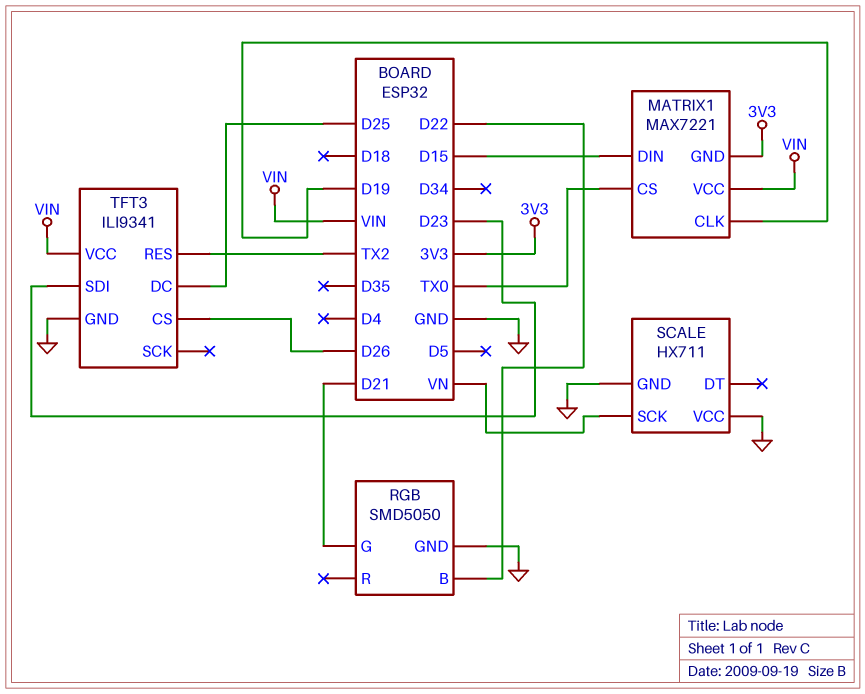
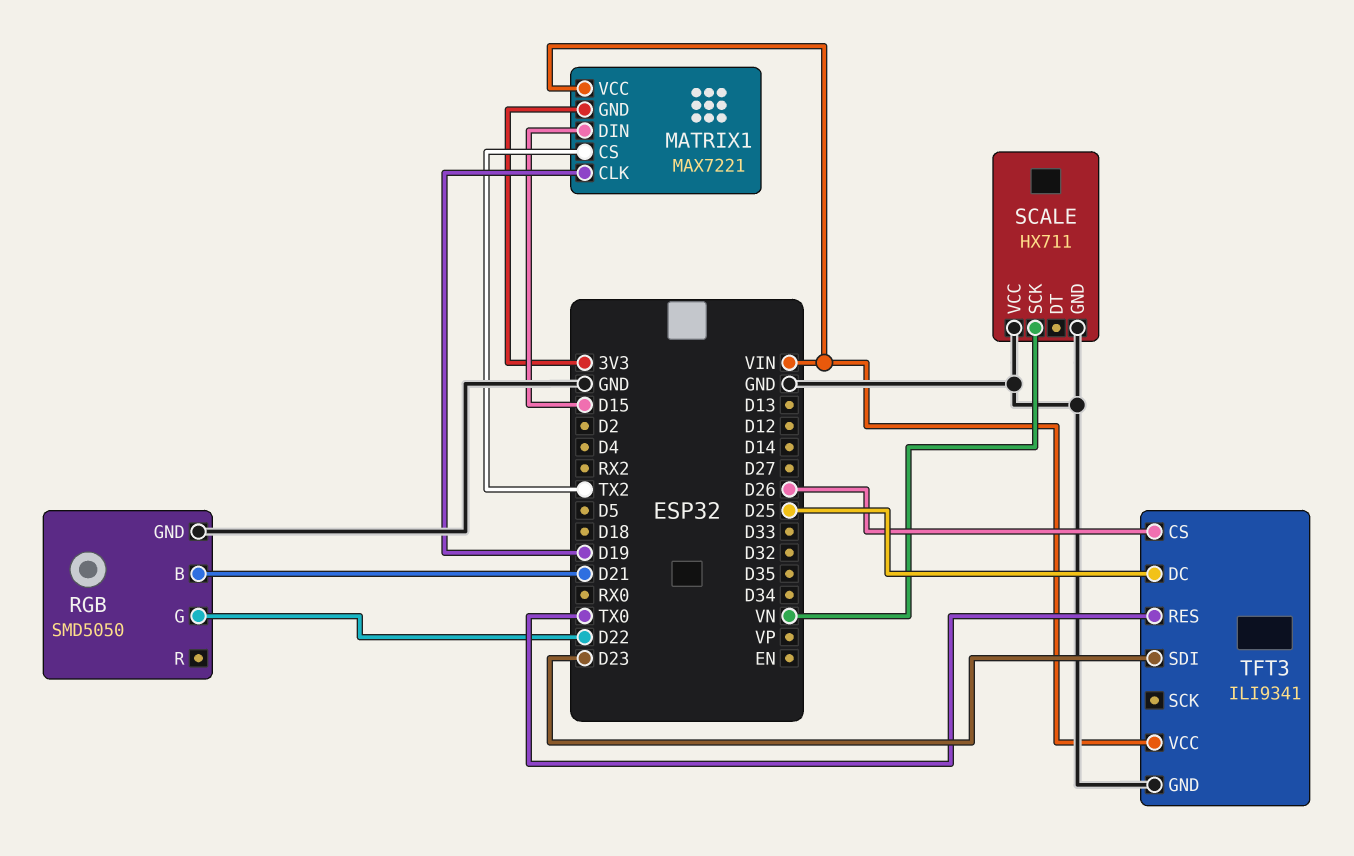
MATRIX1 pin CS: TX0 -> TX2
RGB pin B: D22 -> D21
RGB pin G: D21 -> D22
TFT3 pin RES: TX2 -> TX0

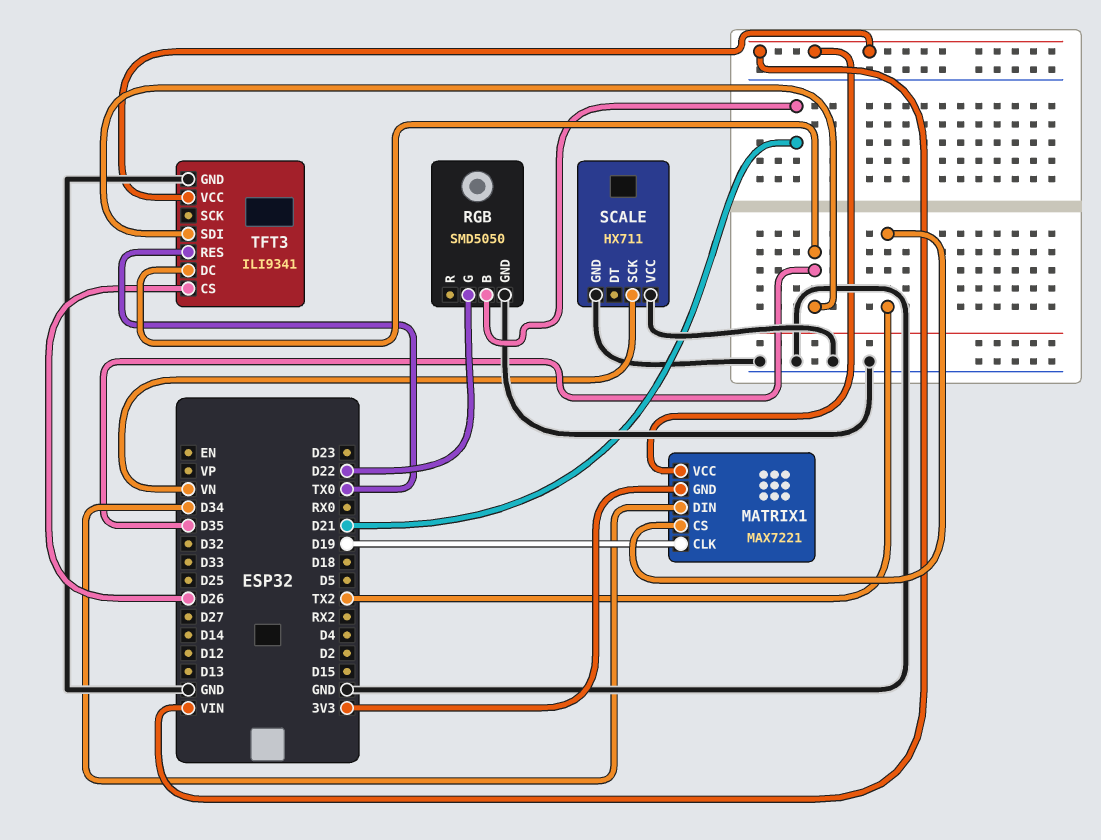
MATRIX1 pin DIN: D15 -> D34
TFT3 pin DC: D25 -> D35
TFT3 pin SDI: D23 -> D35

